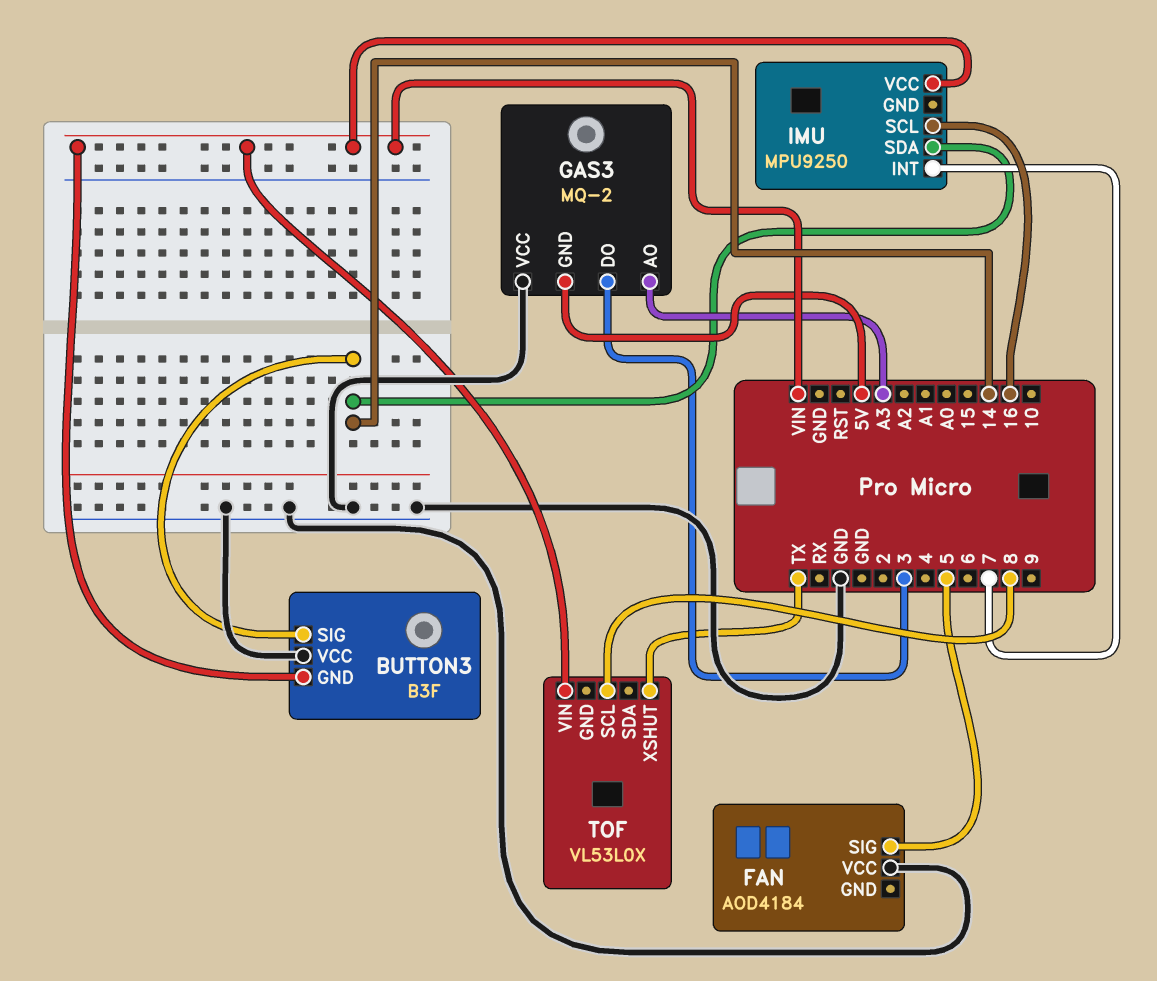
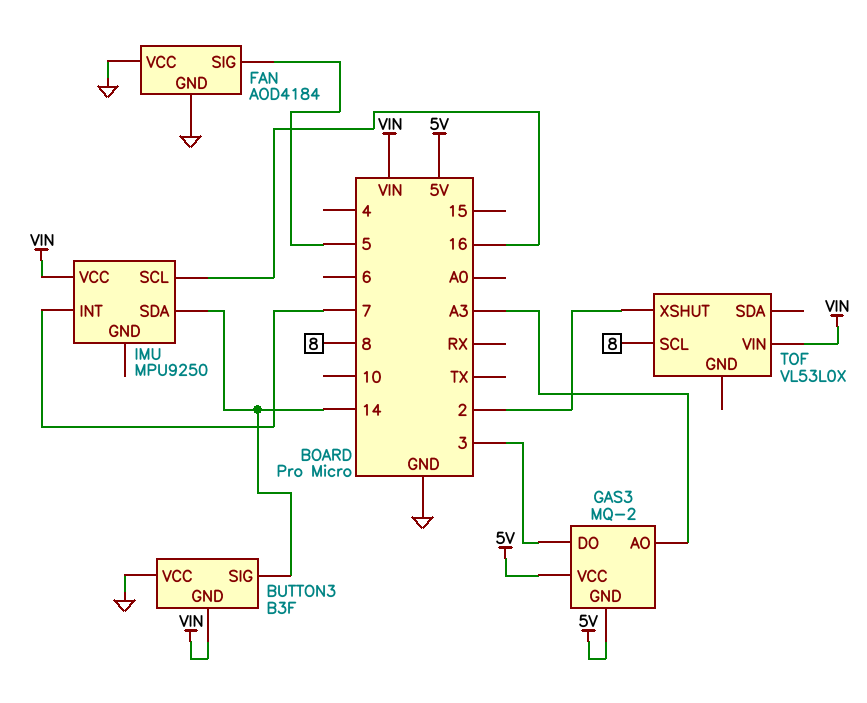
FAN pin GND: none -> GND
GAS3 pin VCC: GND -> 5V
TOF pin XSHUT: TX -> 2

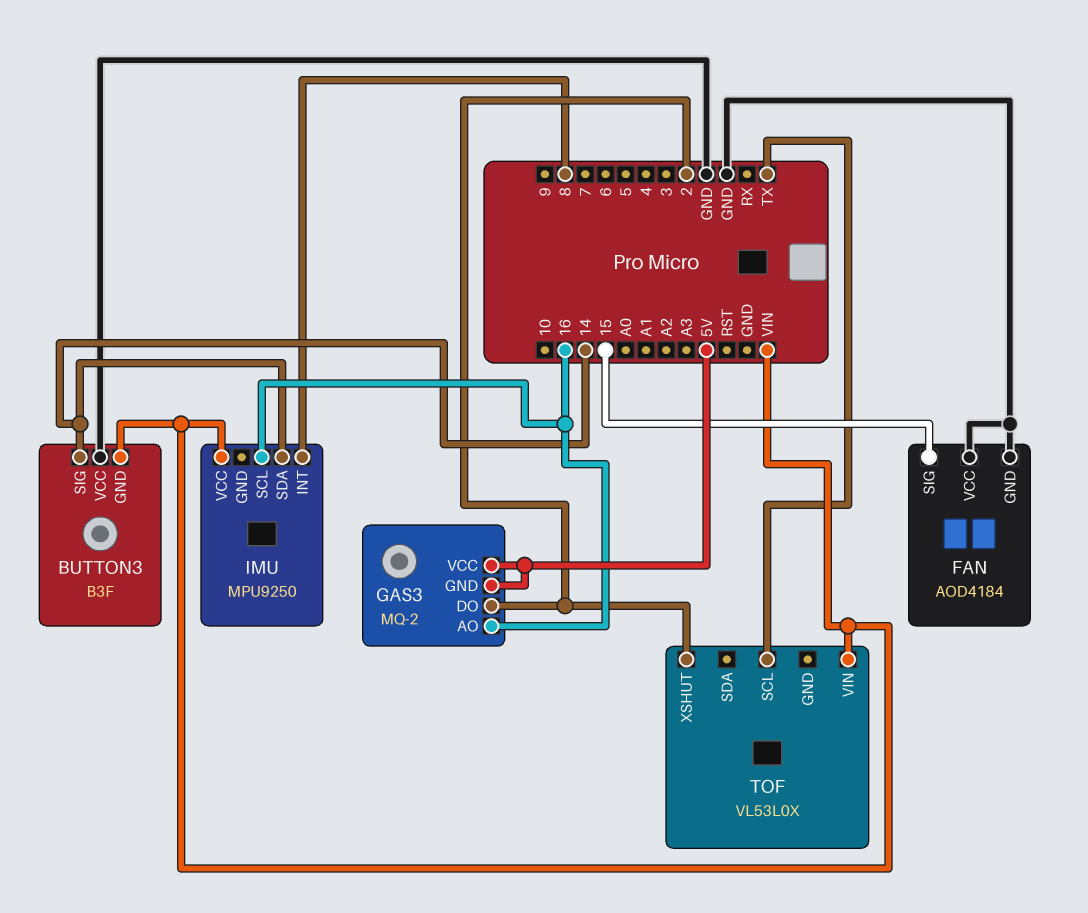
FAN pin SIG: 5 -> 15
GAS3 pin AO: A3 -> 16
GAS3 pin DO: 3 -> 2
IMU pin INT: 7 -> 8
TOF pin SCL: 8 -> TX

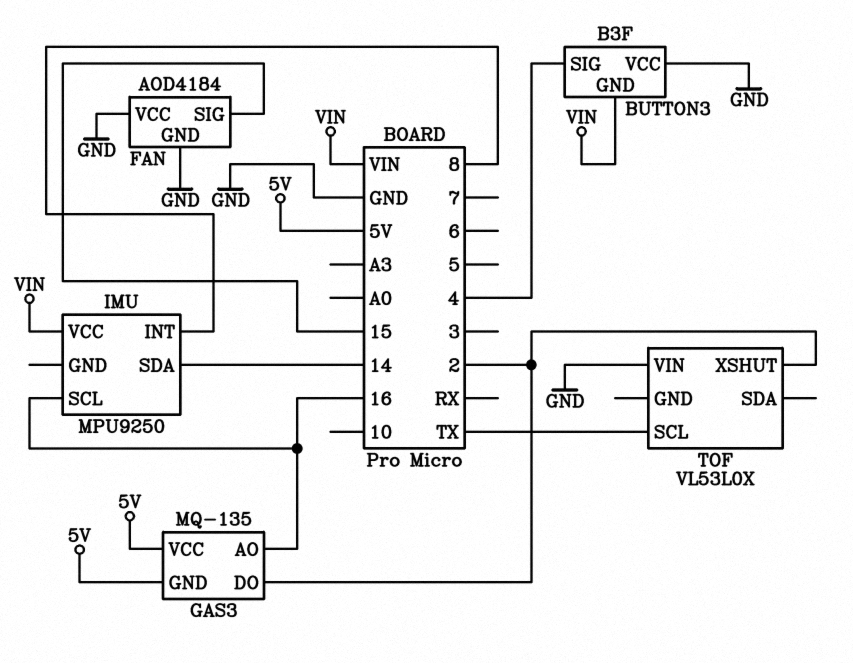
BUTTON3 pin SIG: 14 -> 4
GAS3: MQ-2 -> MQ-135
TOF pin VIN: VIN -> GND

